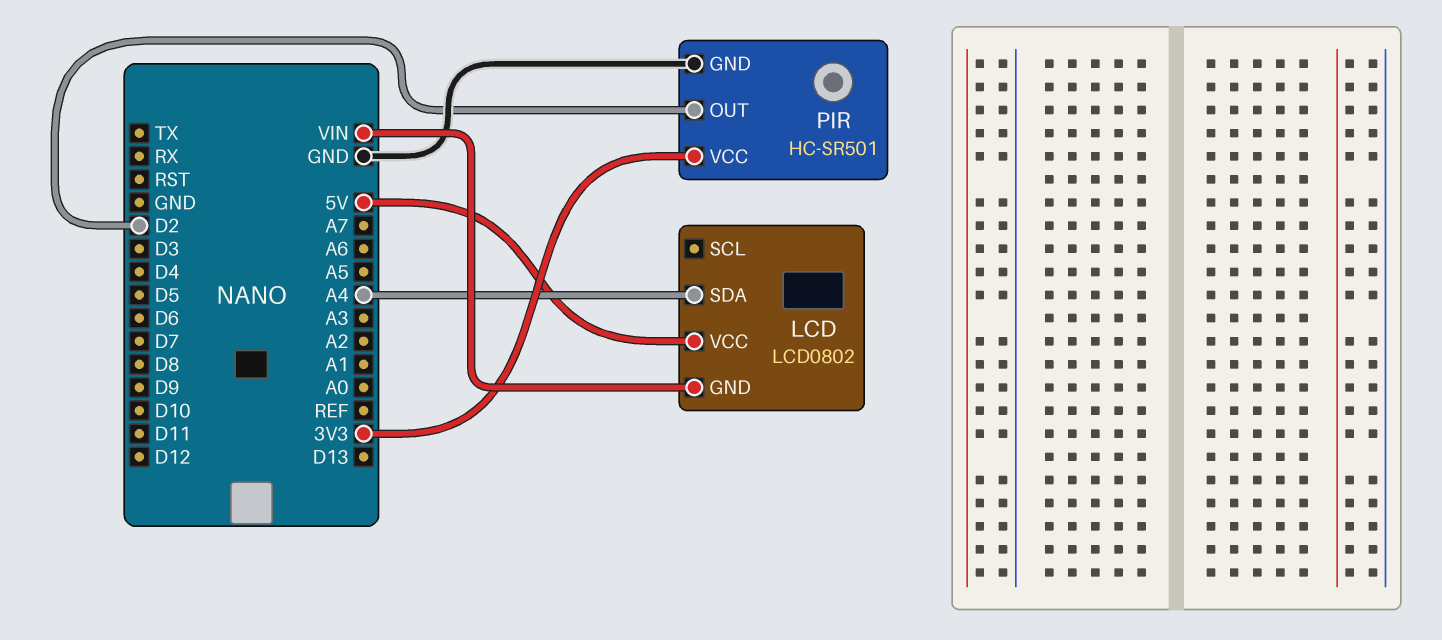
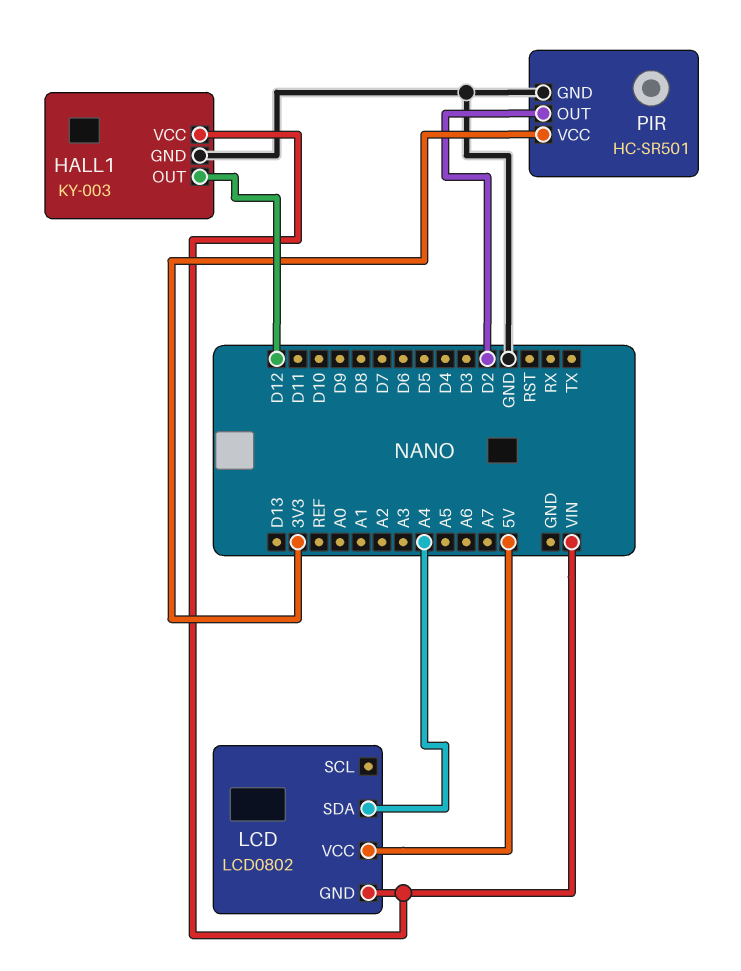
HALL1: none -> KY-003
HALL1 pin GND: none -> GND
HALL1 pin OUT: none -> D12
HALL1 pin VCC: none -> VIN

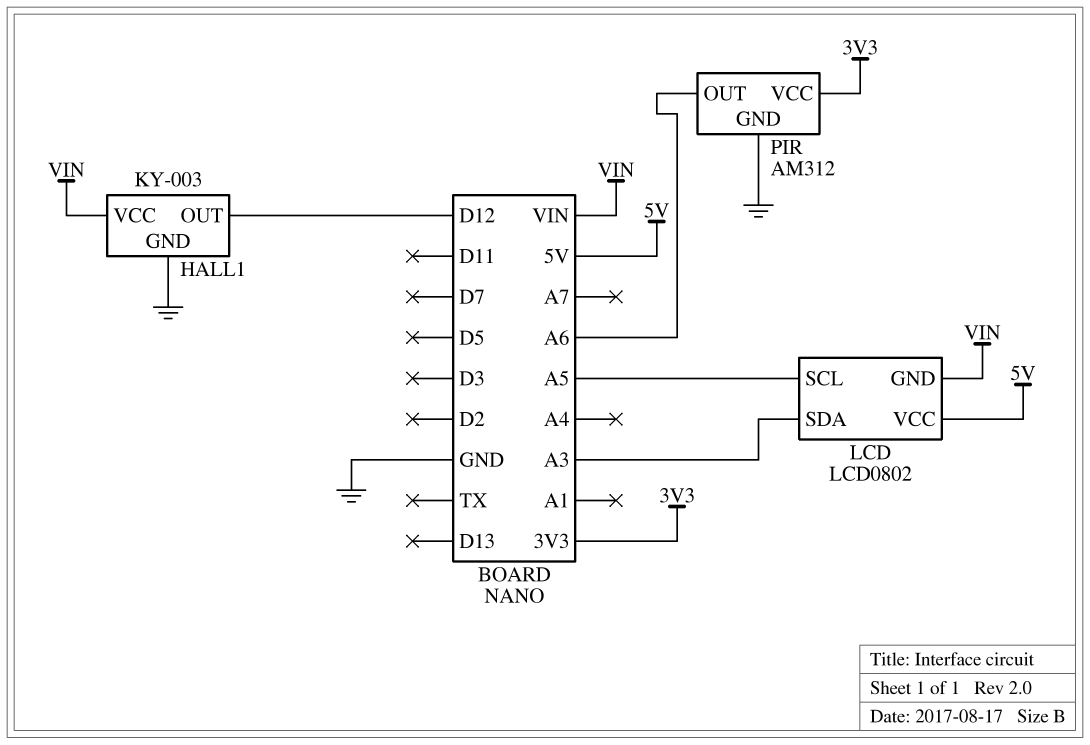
LCD pin SCL: none -> A5
LCD pin SDA: A4 -> A3
PIR: HC-SR501 -> AM312
PIR pin OUT: D2 -> A6

